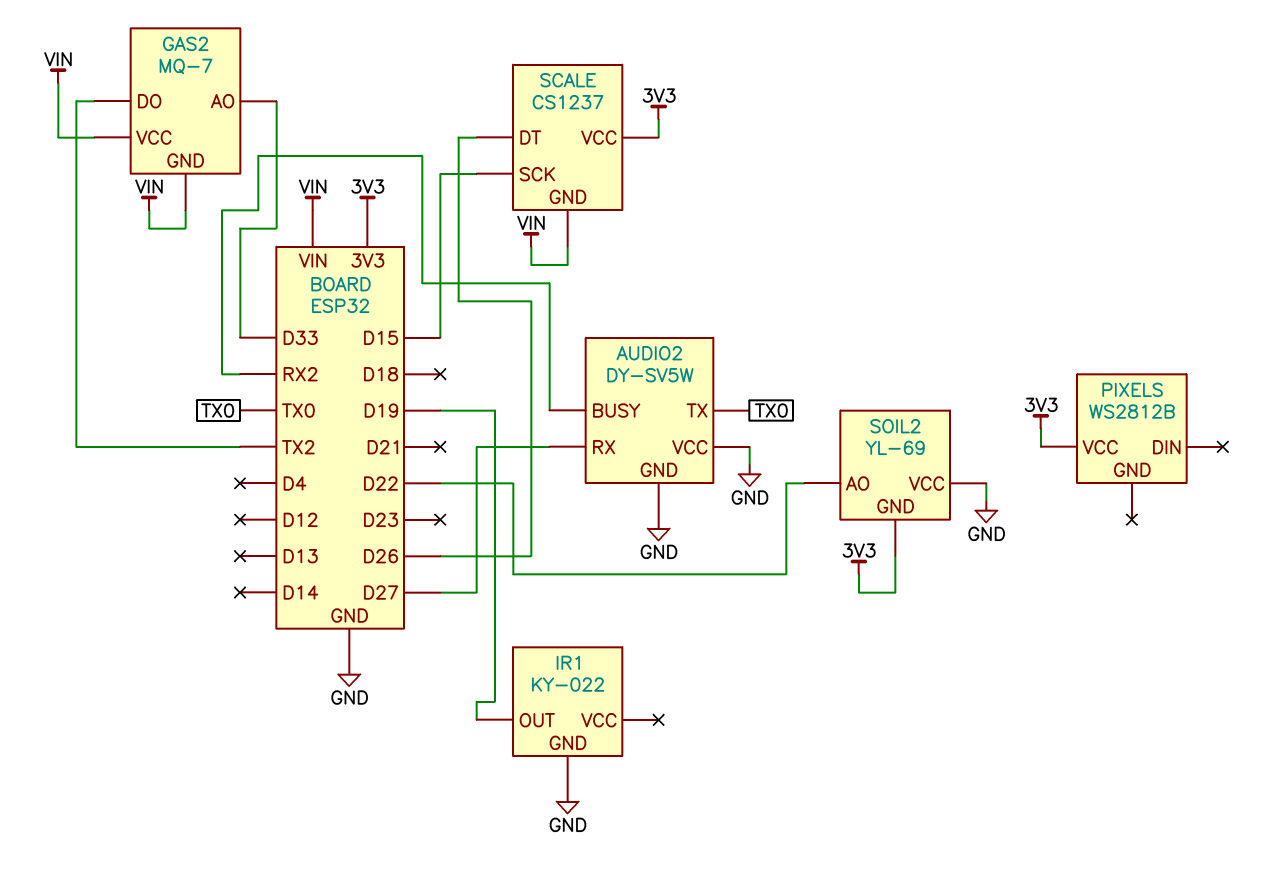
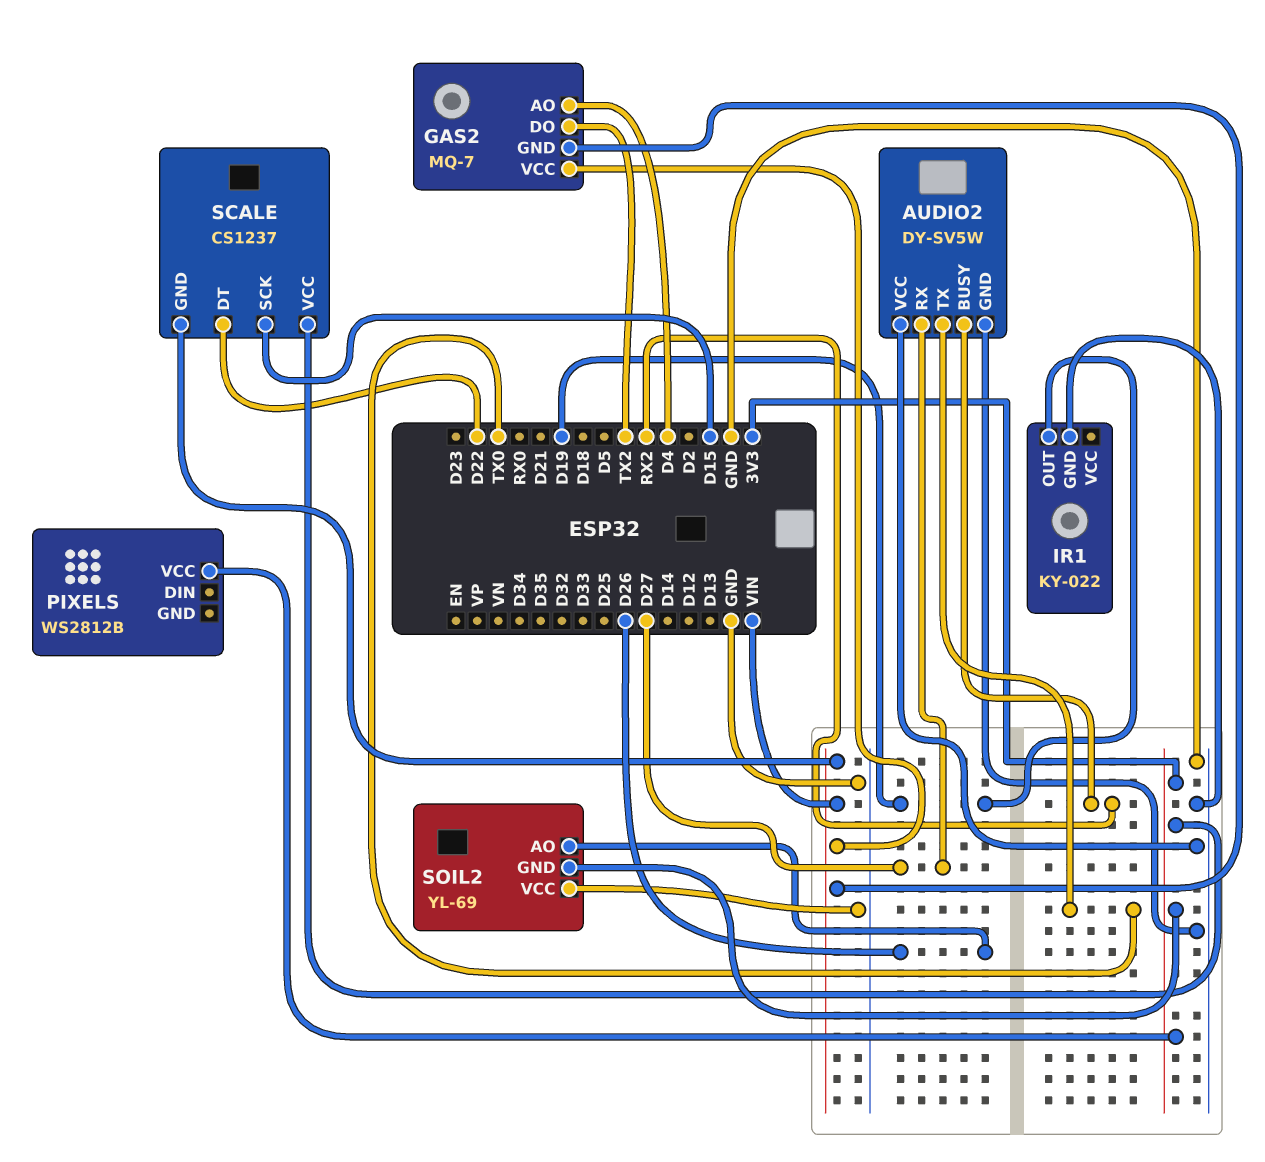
GAS2 pin AO: D33 -> D4
SCALE pin DT: D26 -> D22
SOIL2 pin AO: D22 -> D26

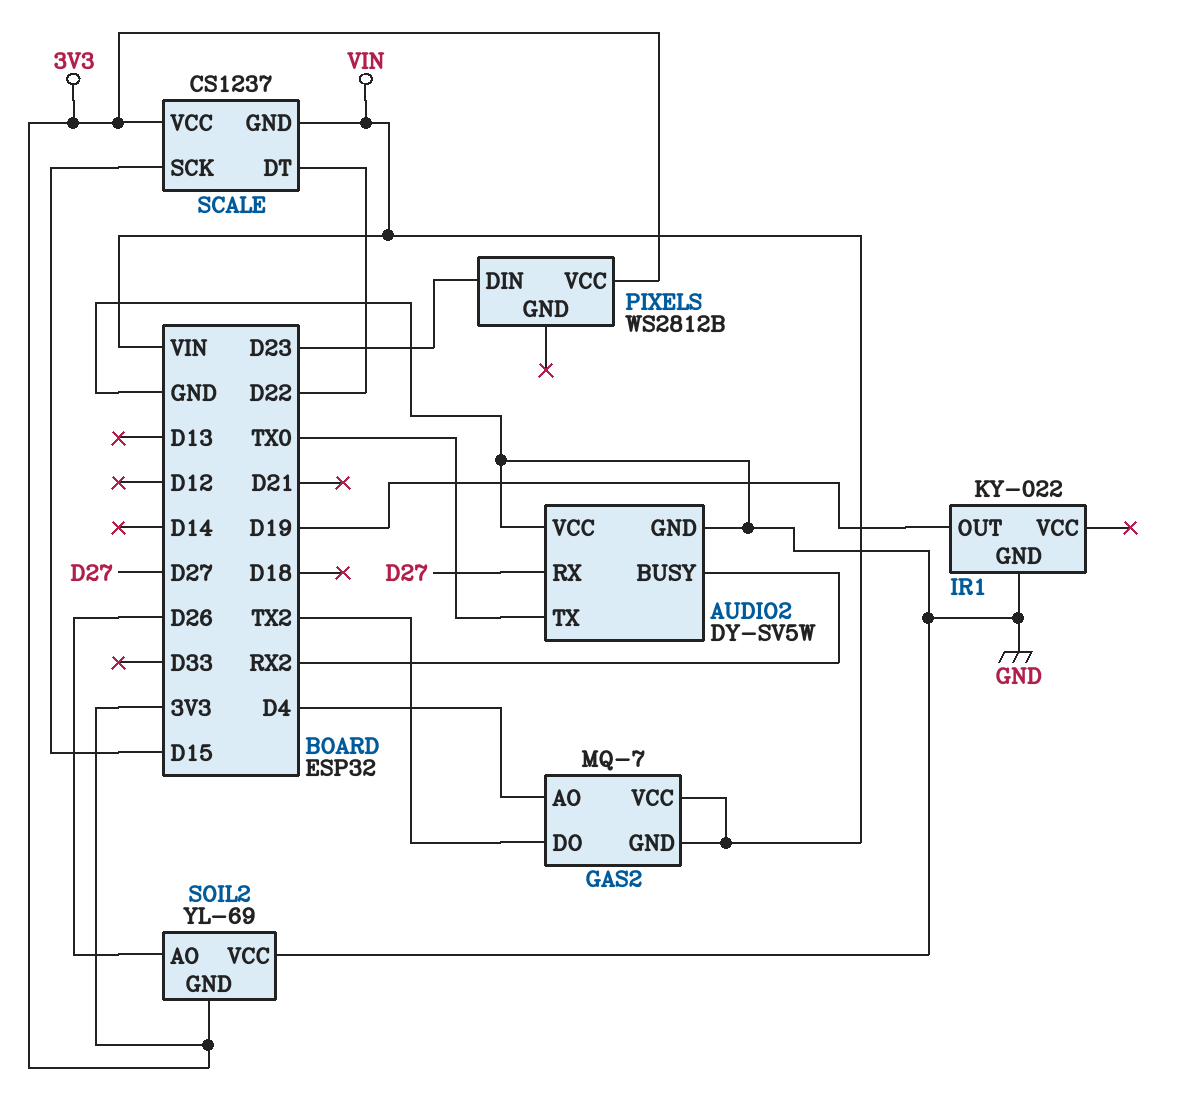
PIXELS pin DIN: none -> D23

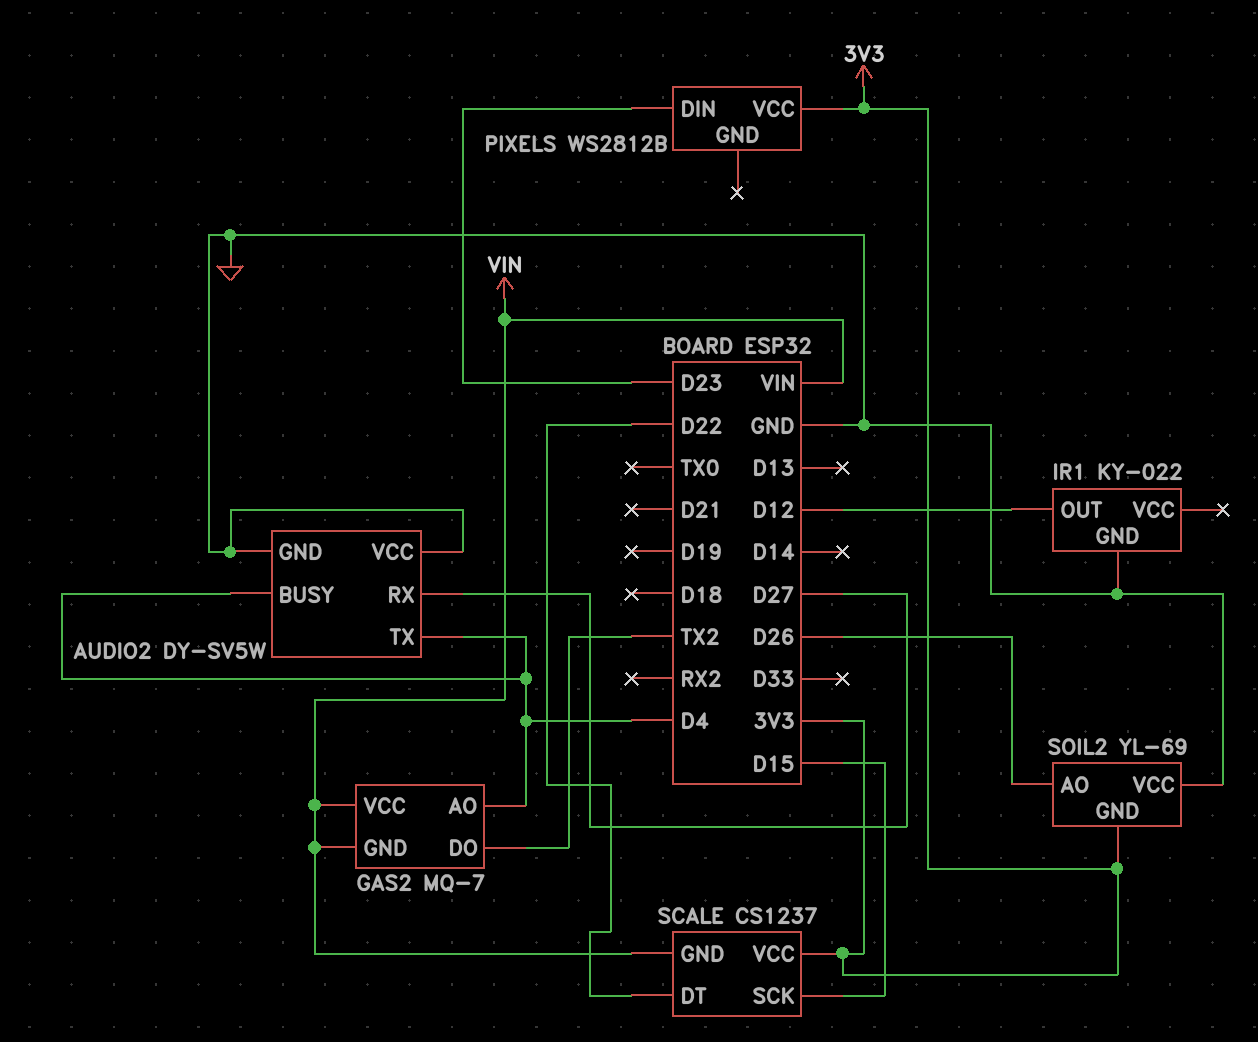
AUDIO2 pin BUSY: RX2 -> D4
AUDIO2 pin TX: TX0 -> D4
IR1 pin OUT: D19 -> D12

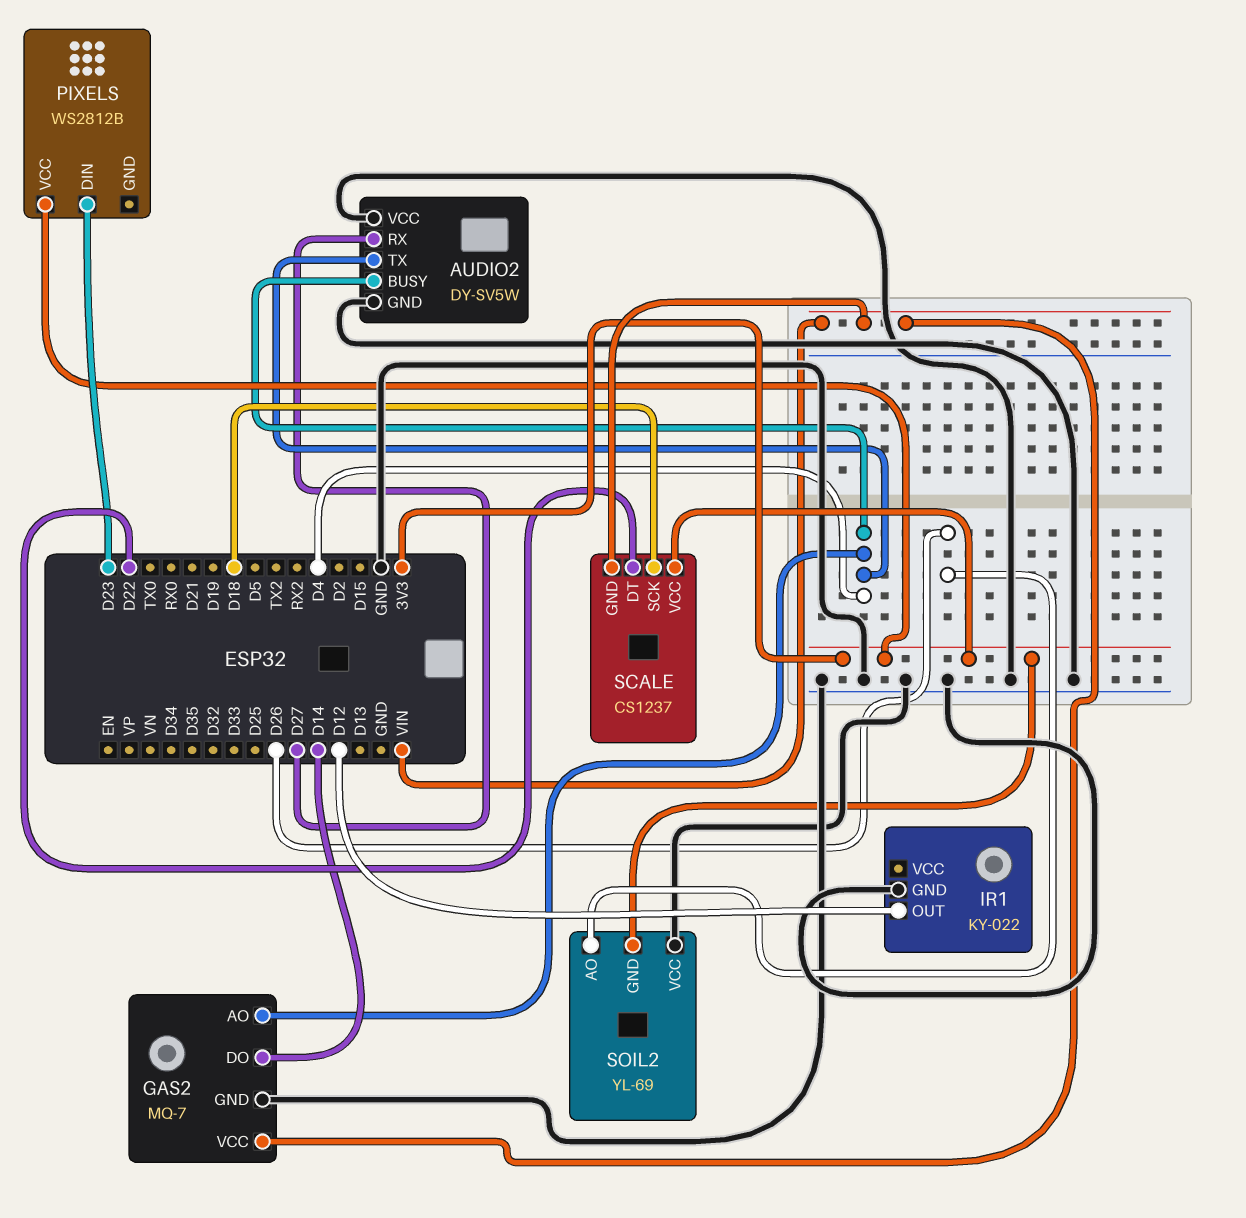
GAS2 pin DO: TX2 -> D14
GAS2 pin GND: VIN -> GND
SCALE pin SCK: D15 -> D18

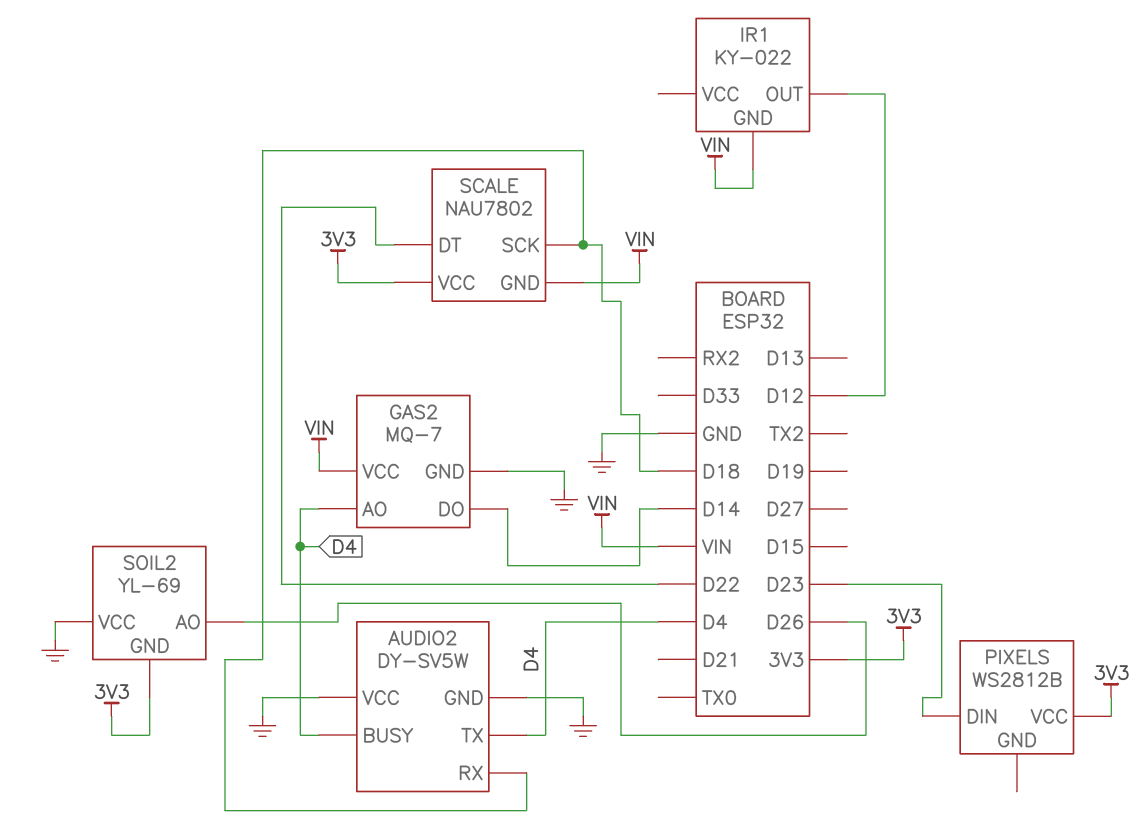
AUDIO2 pin RX: D27 -> D18
IR1 pin GND: GND -> VIN
SCALE: CS1237 -> NAU7802

